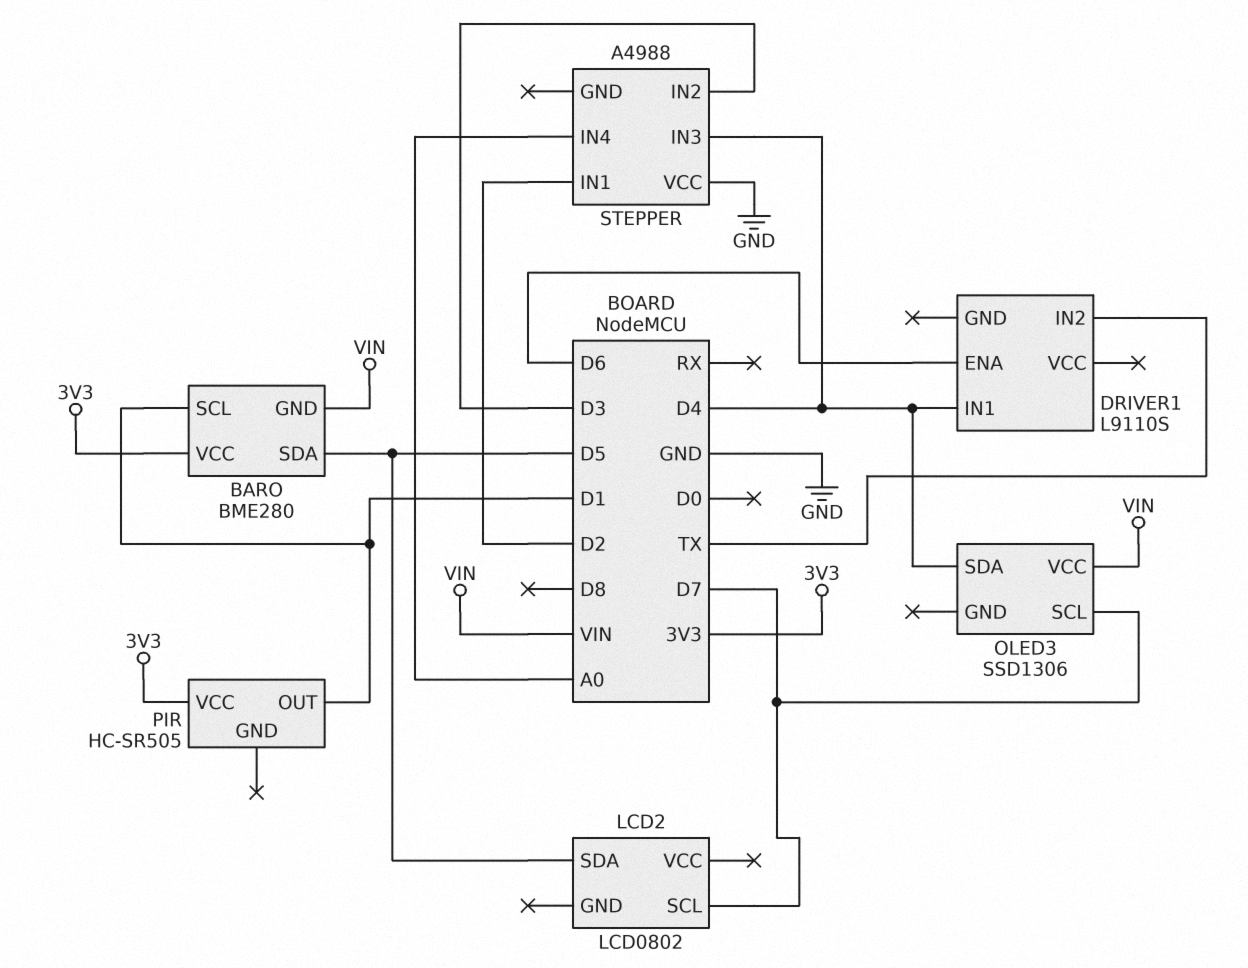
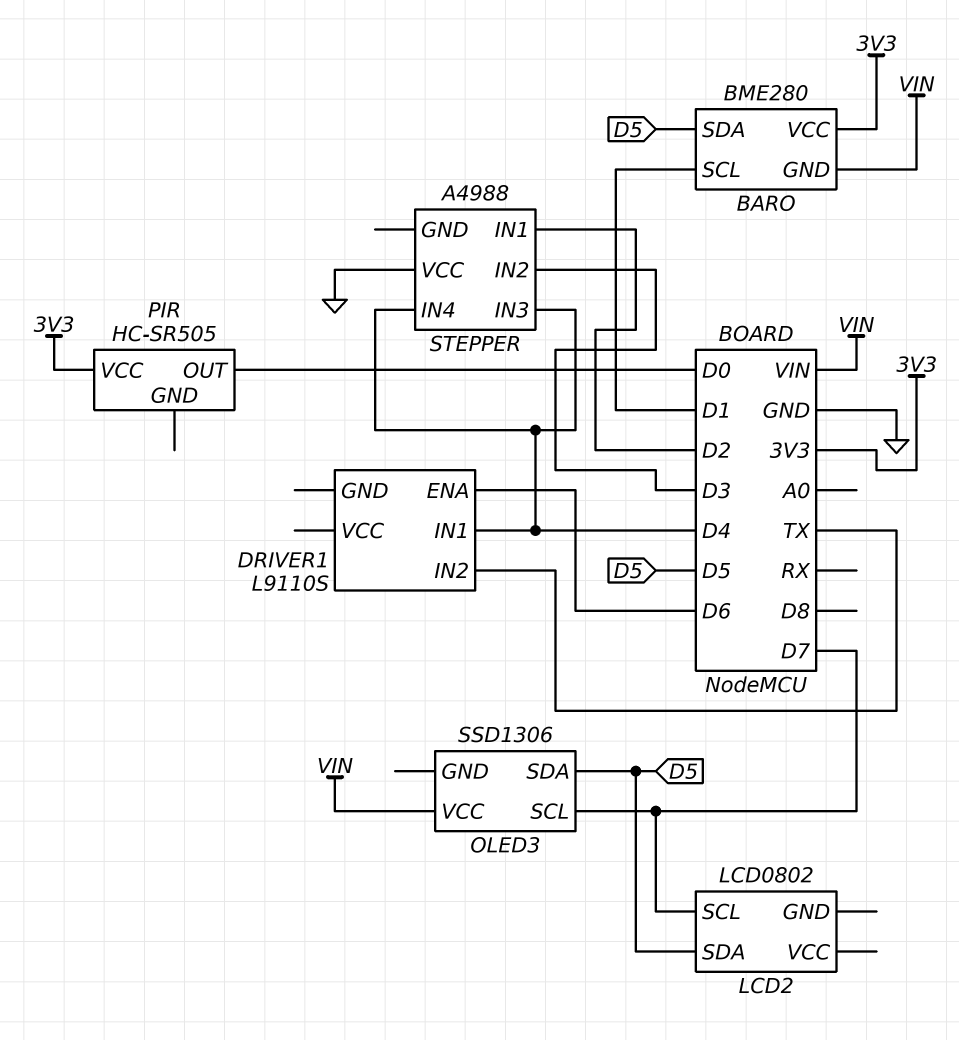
OLED3 pin SDA: D4 -> D5
PIR pin OUT: D1 -> D0
STEPPER pin IN4: A0 -> D4

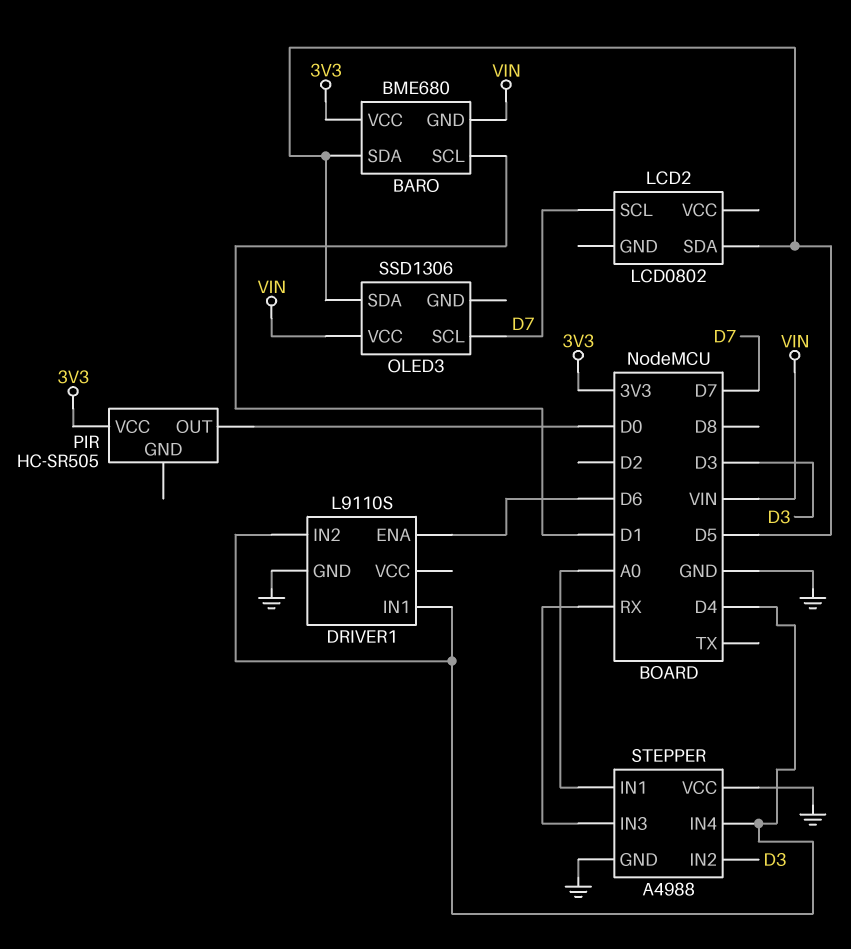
BARO: BME280 -> BME680
DRIVER1 pin GND: none -> GND
DRIVER1 pin IN2: TX -> D4
STEPPER pin GND: none -> GND
STEPPER pin IN1: D2 -> A0
STEPPER pin IN3: D4 -> RX

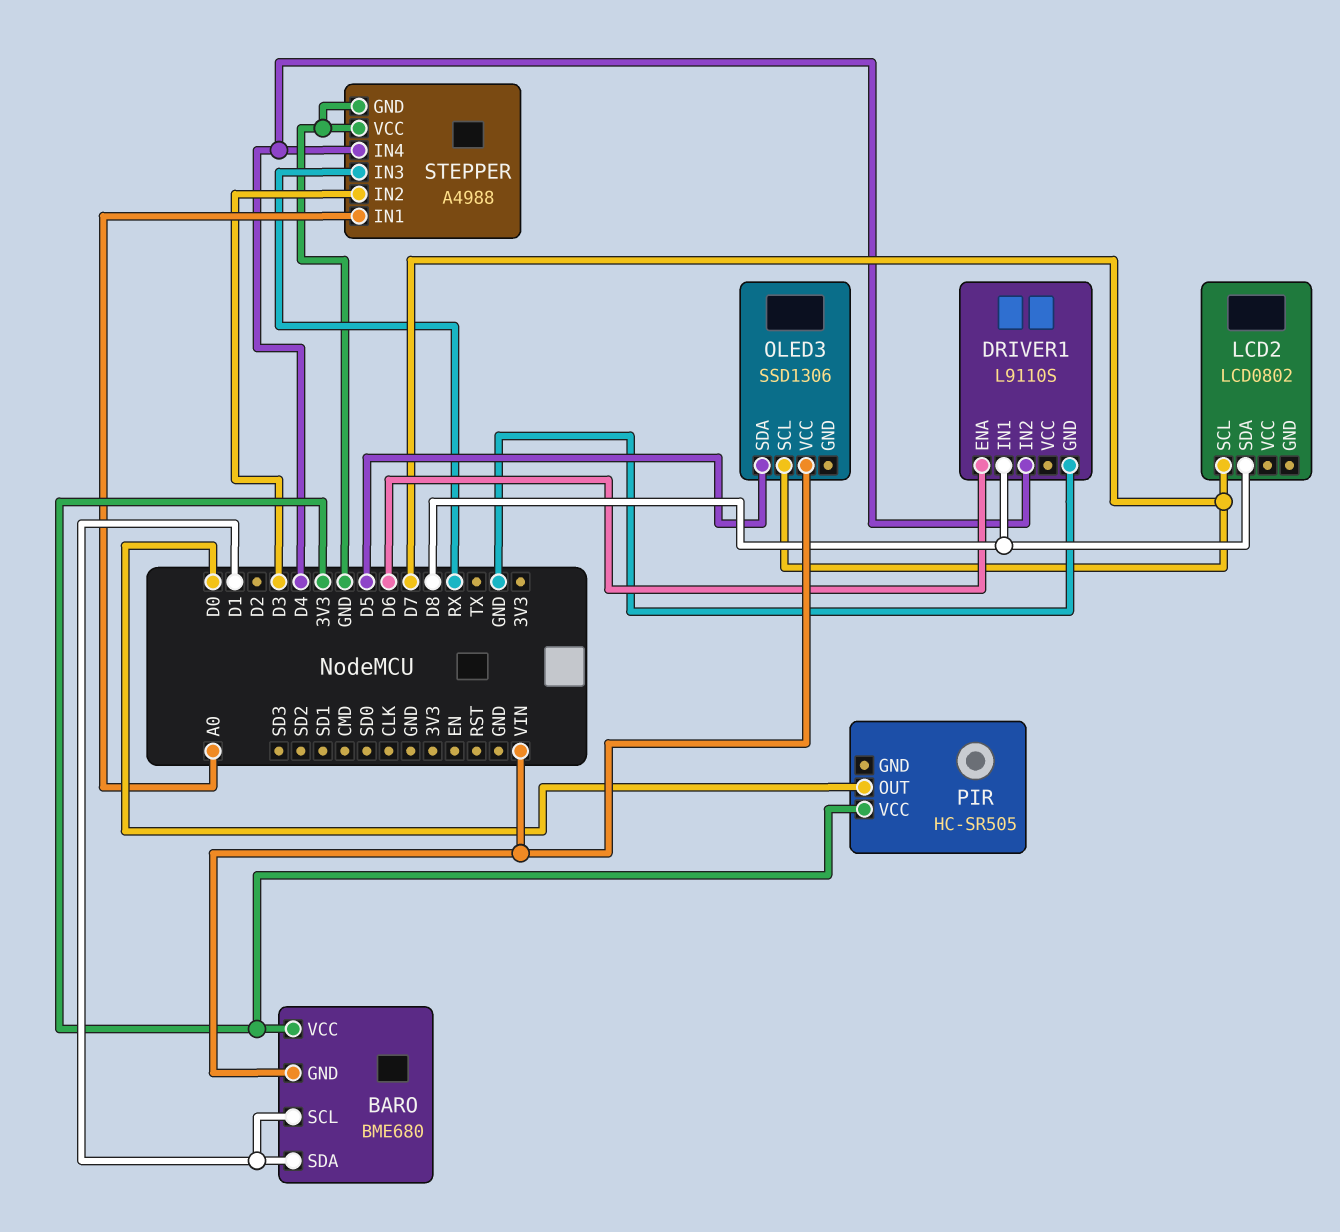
BARO pin SDA: D5 -> D1
DRIVER1 pin IN1: D4 -> D8
LCD2 pin SDA: D5 -> D8

